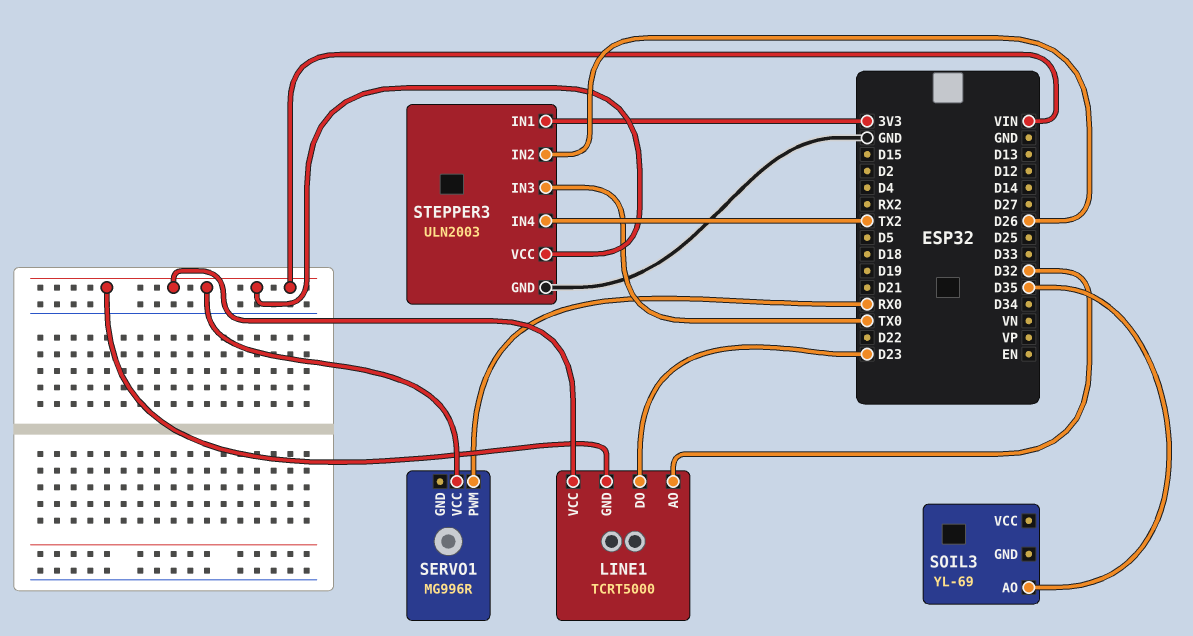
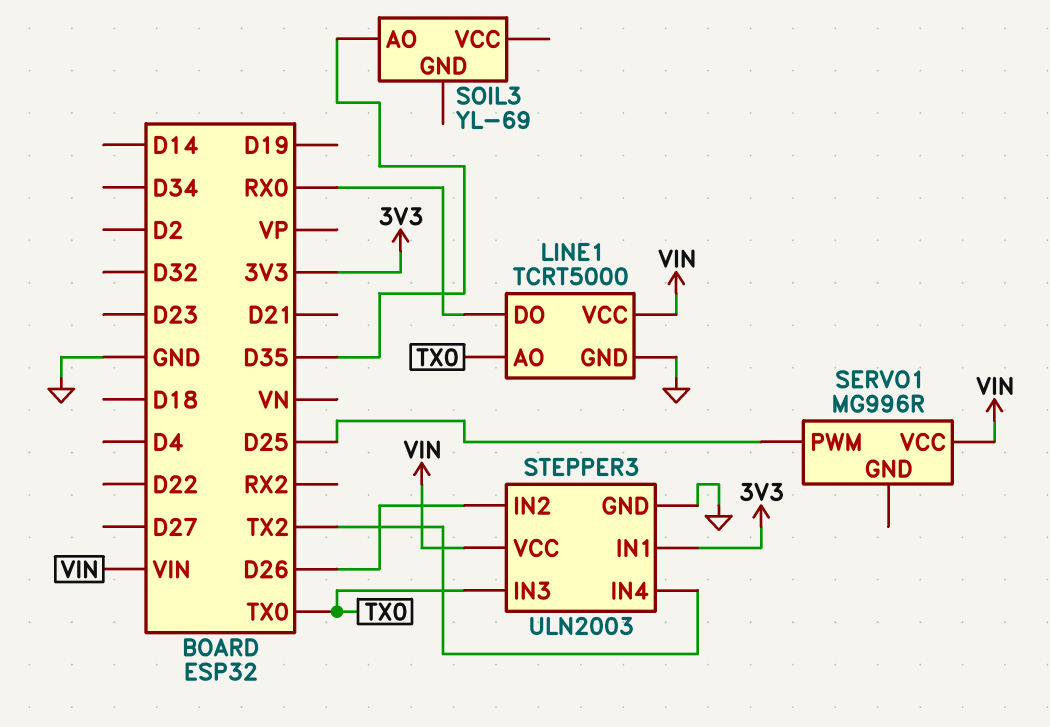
LINE1 pin AO: D32 -> TX0
LINE1 pin DO: D23 -> RX0
LINE1 pin GND: VIN -> GND
SERVO1 pin PWM: RX0 -> D25

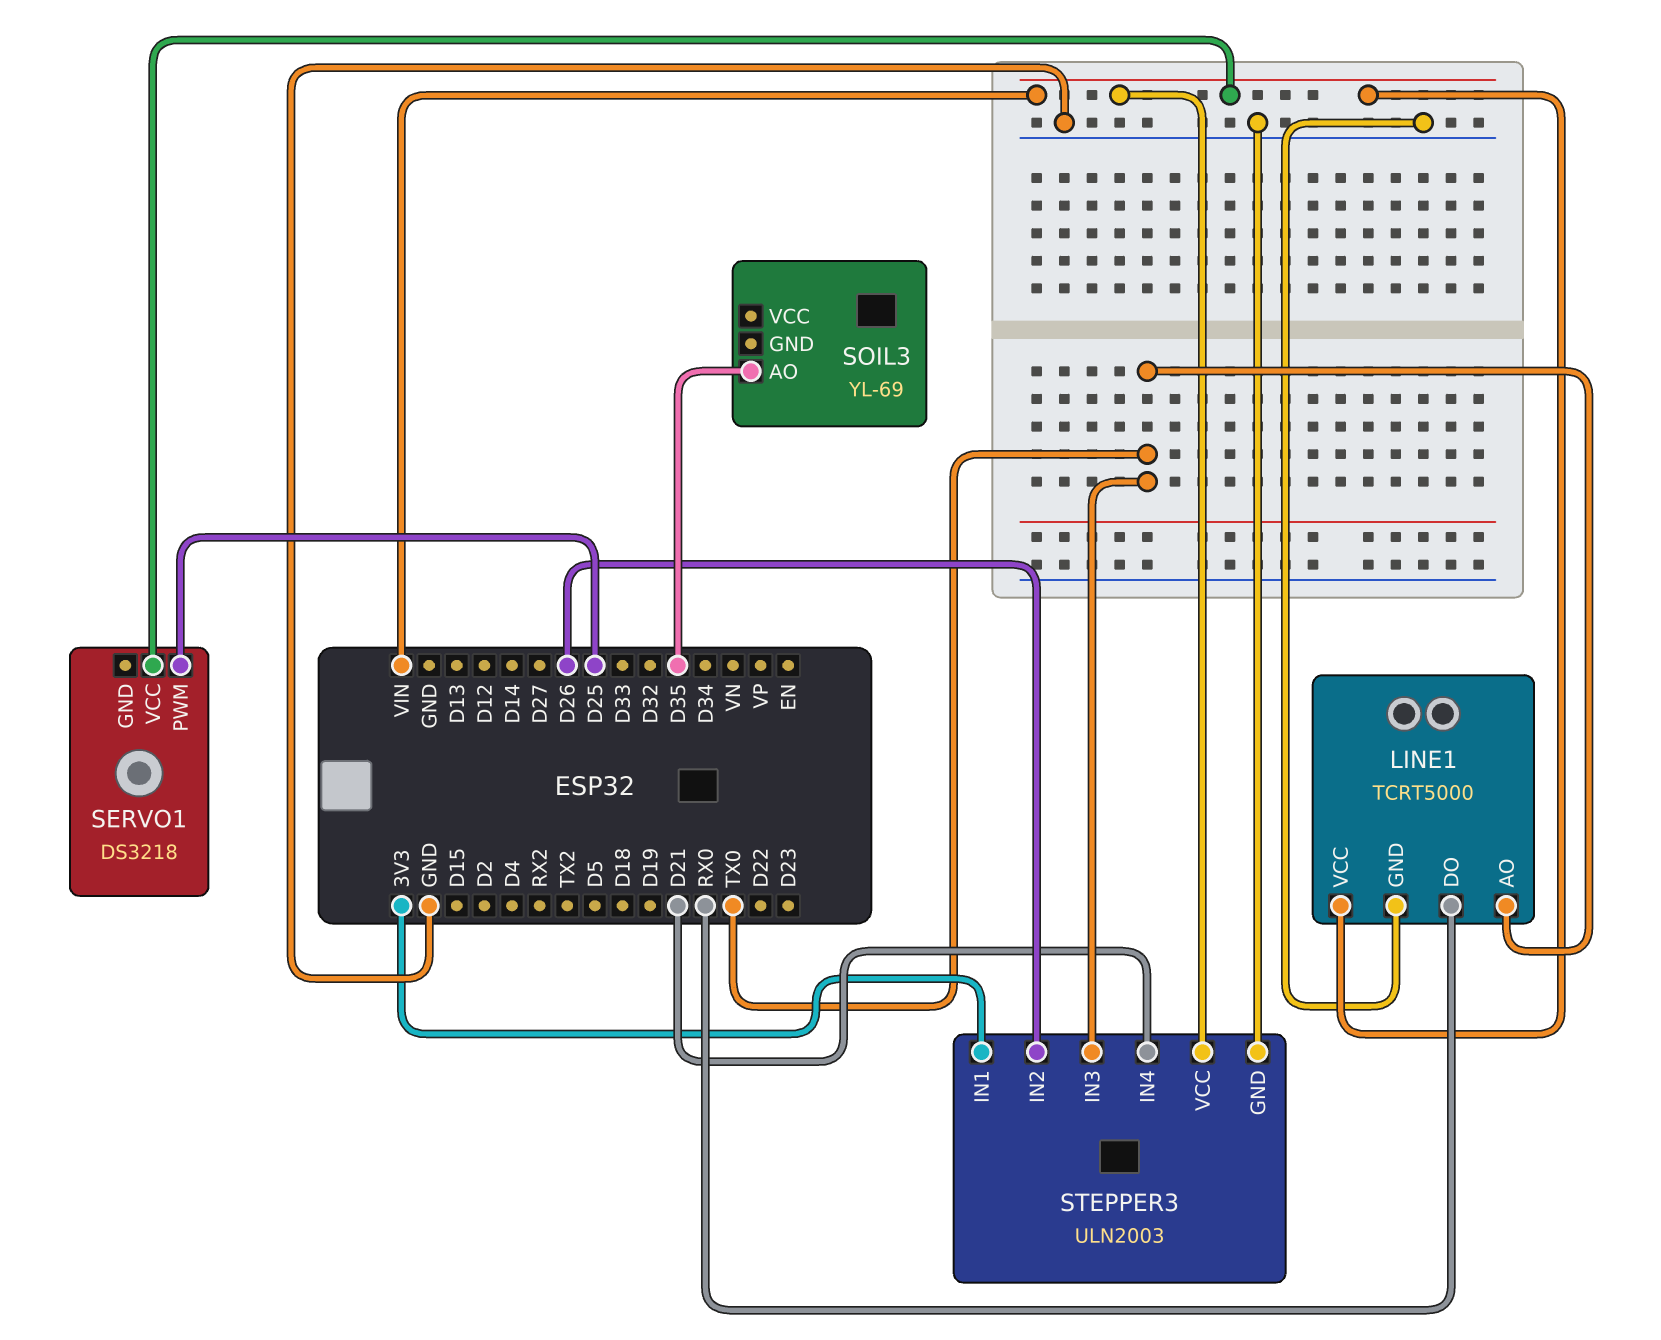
SERVO1: MG996R -> DS3218
STEPPER3 pin IN4: TX2 -> D21

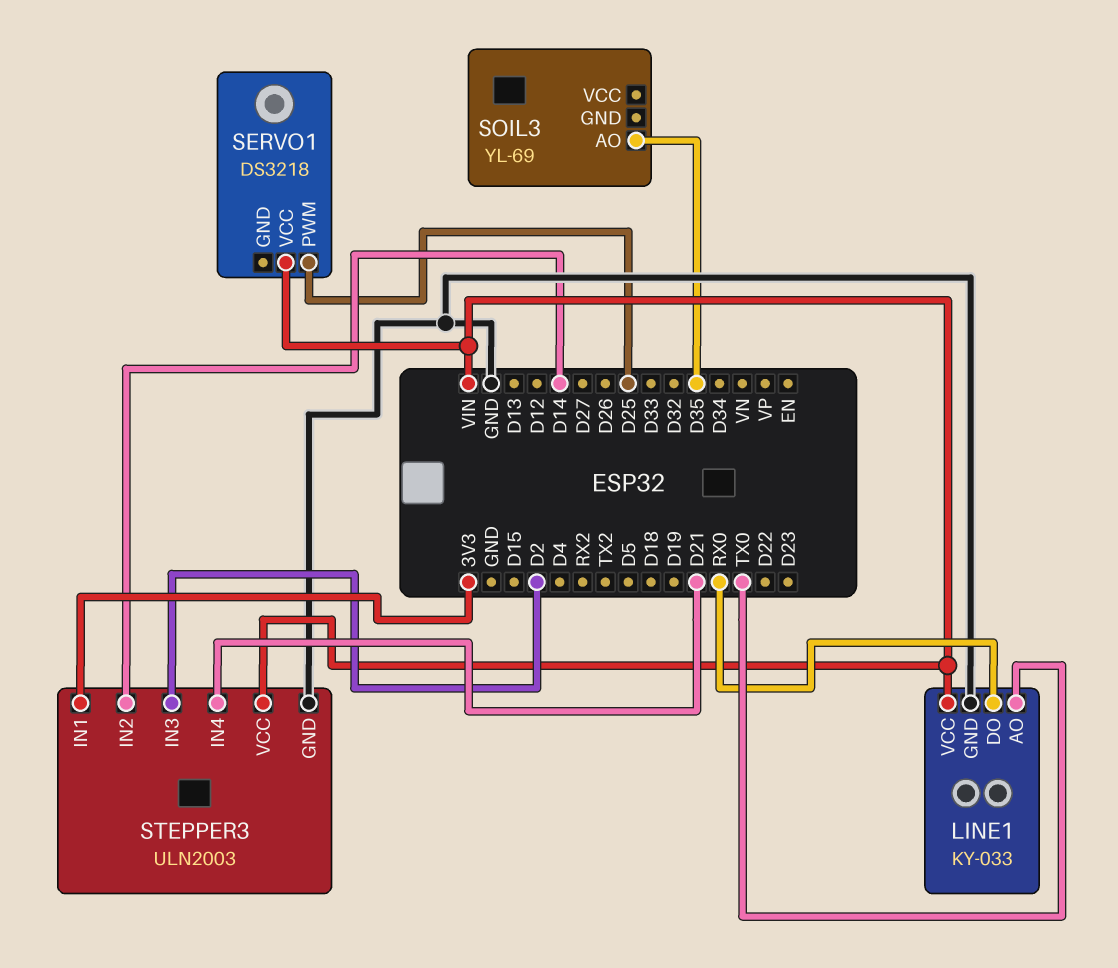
LINE1: TCRT5000 -> KY-033
STEPPER3 pin IN2: D26 -> D14
STEPPER3 pin IN3: TX0 -> D2

